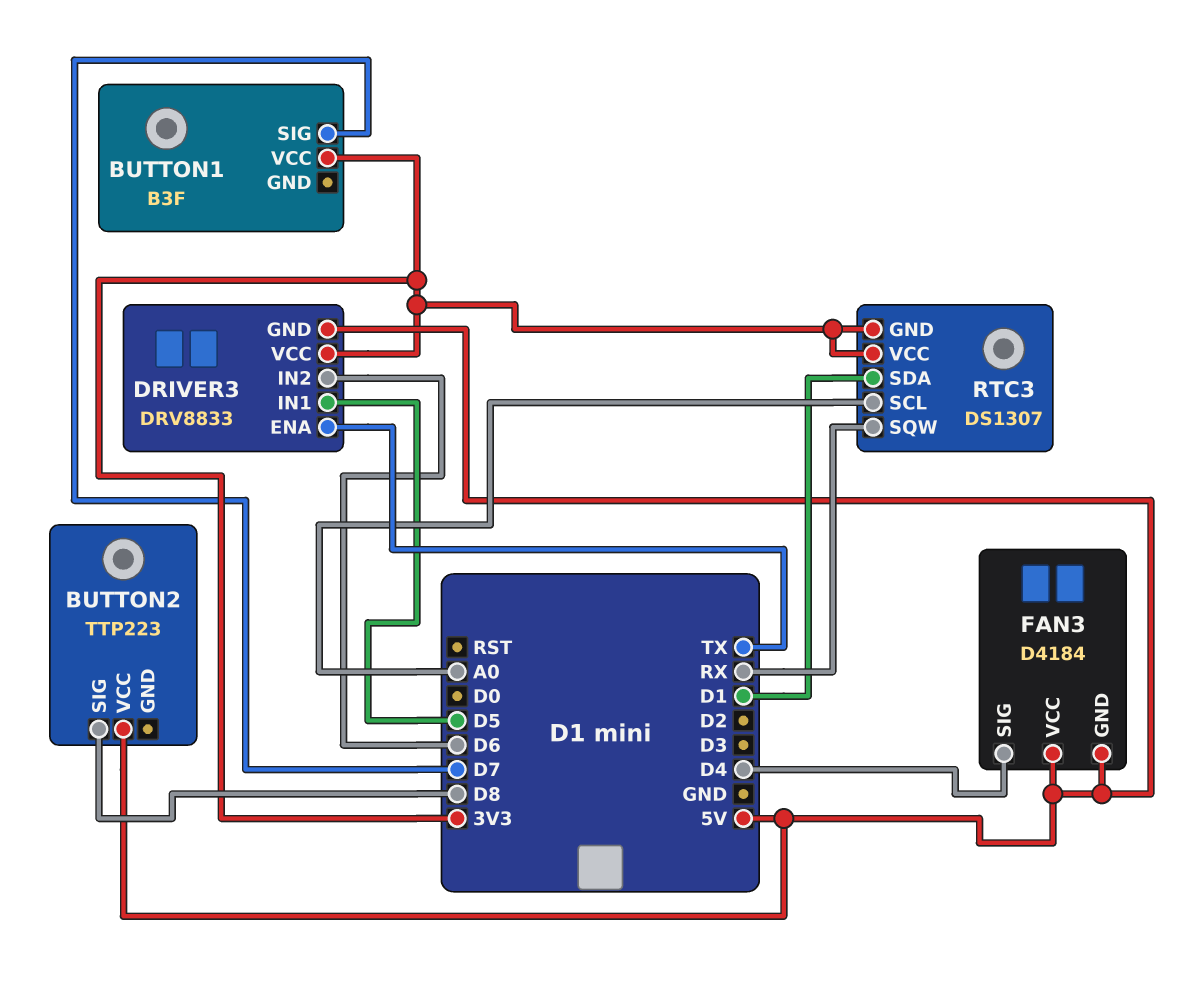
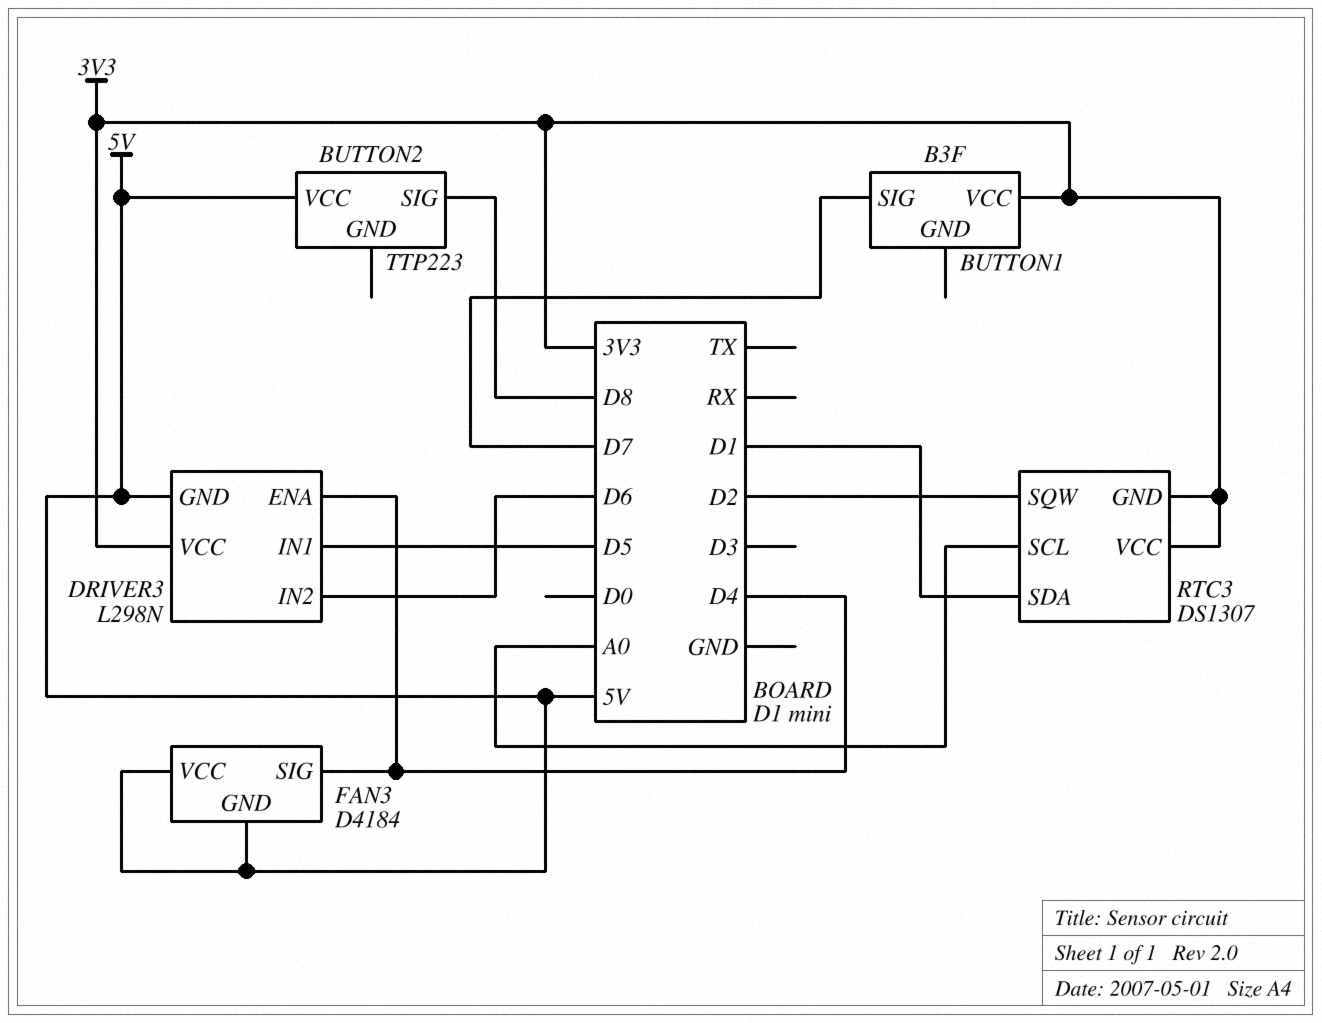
DRIVER3: DRV8833 -> L298N
DRIVER3 pin ENA: TX -> D4
RTC3 pin SQW: RX -> D2

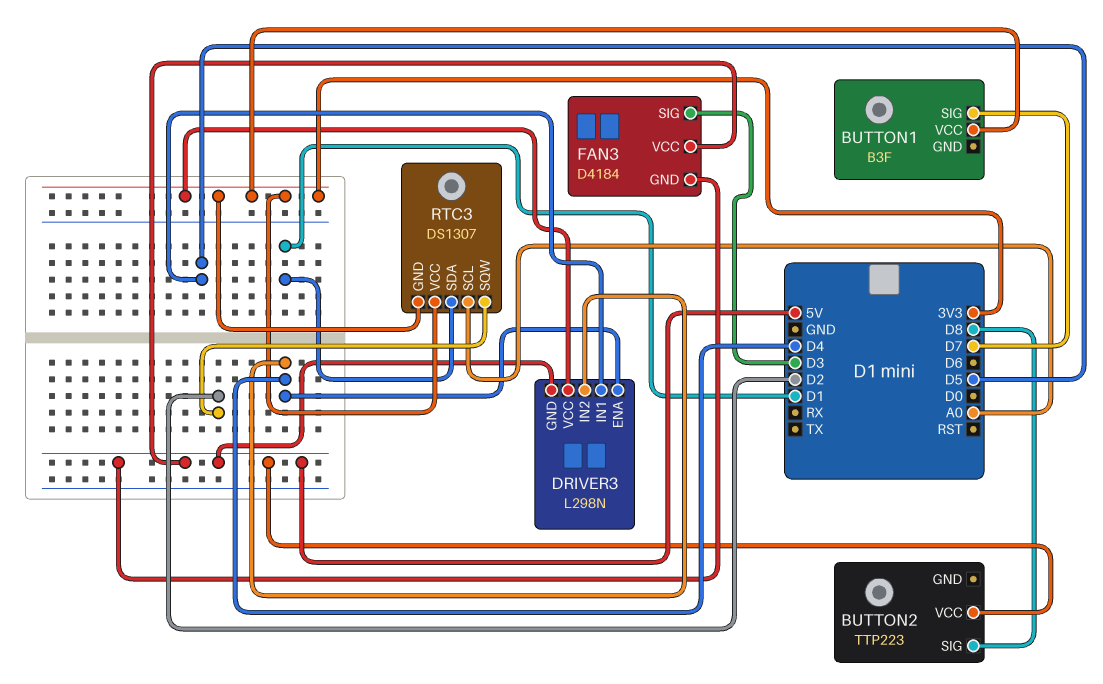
DRIVER3 pin IN2: D6 -> D4
FAN3 pin SIG: D4 -> D3

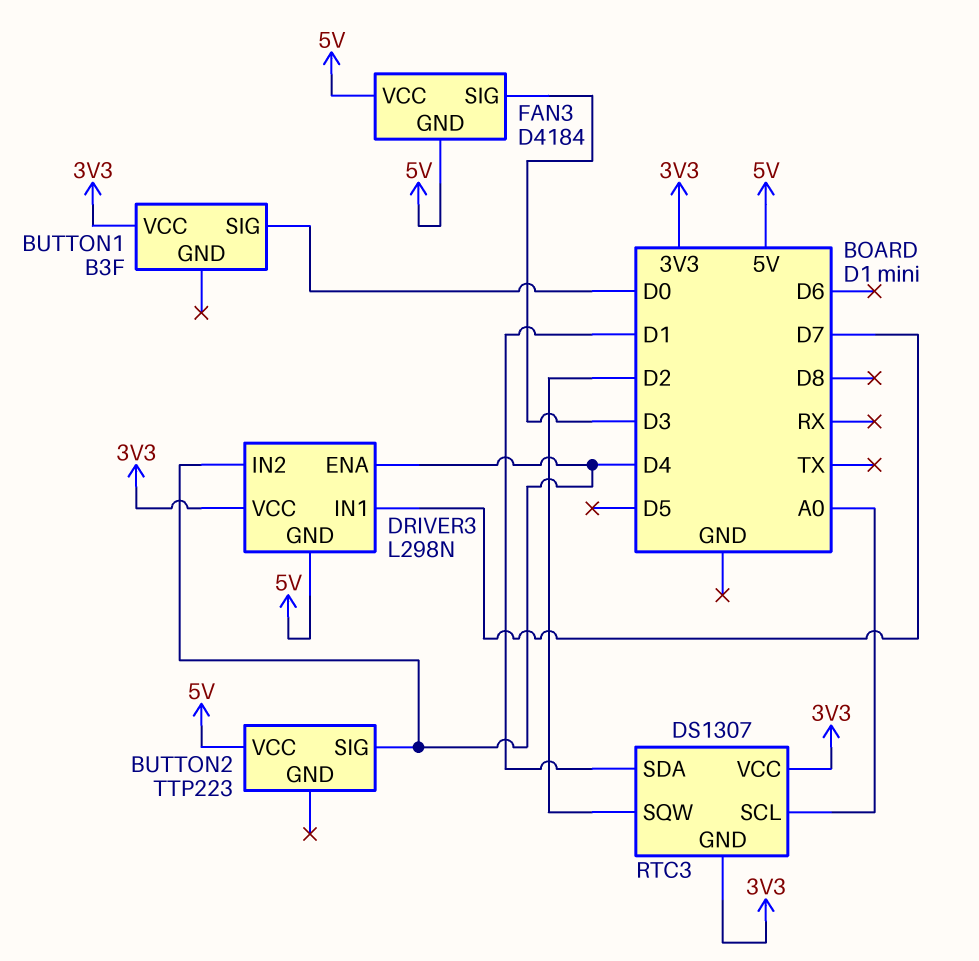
BUTTON1 pin SIG: D7 -> D0
BUTTON2 pin SIG: D8 -> D4
DRIVER3 pin IN1: D5 -> D7

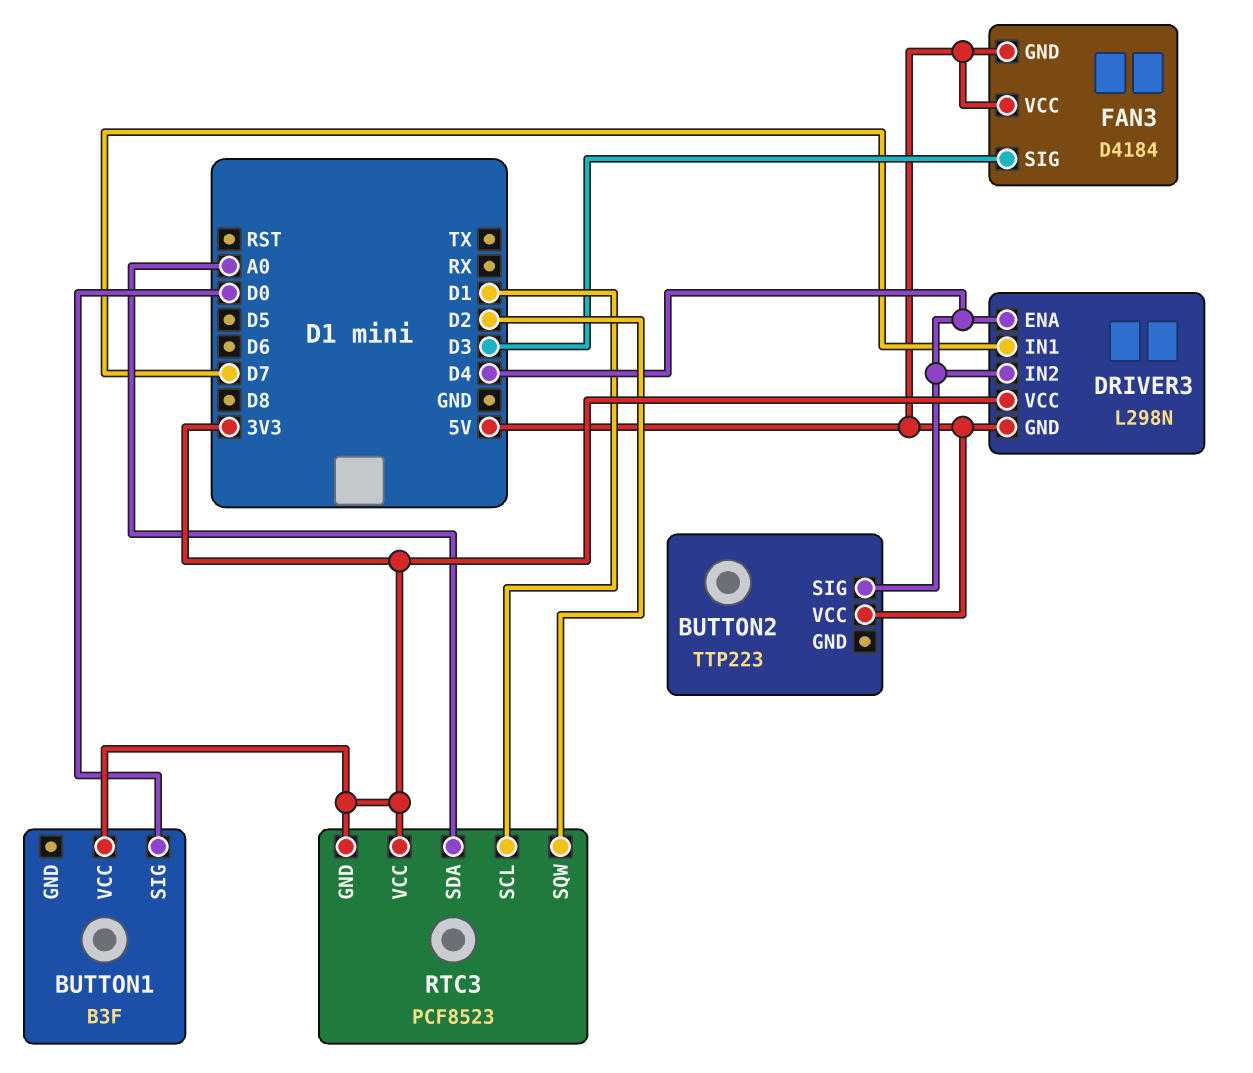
RTC3: DS1307 -> PCF8523
RTC3 pin SCL: A0 -> D1
RTC3 pin SDA: D1 -> A0

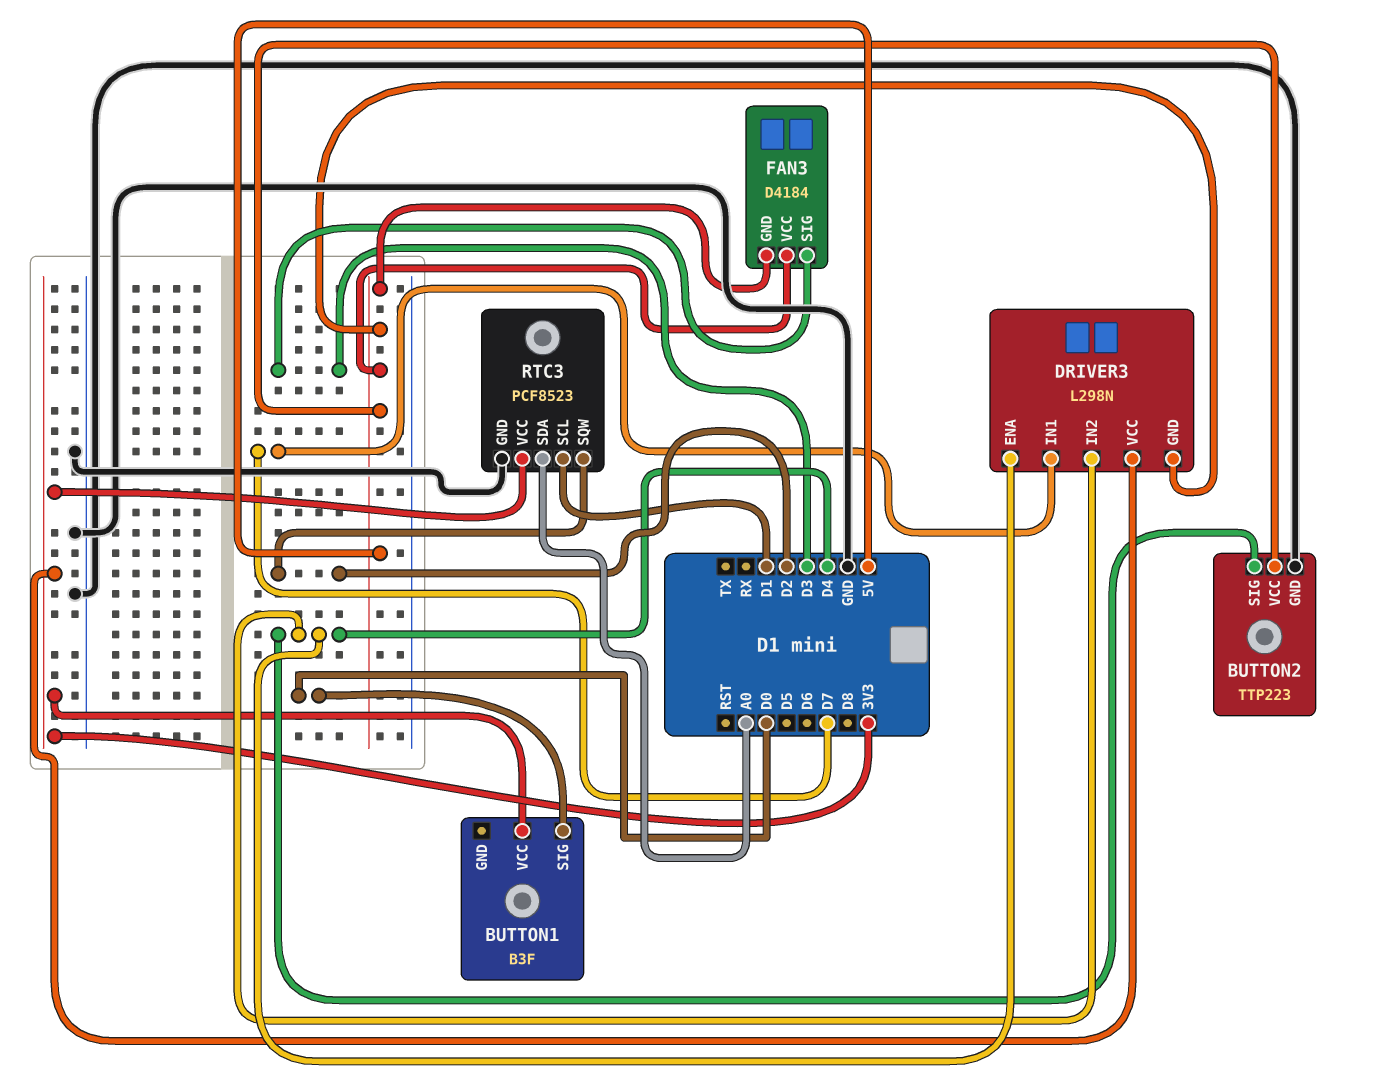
BUTTON2 pin GND: none -> GND
RTC3 pin GND: 3V3 -> GND

